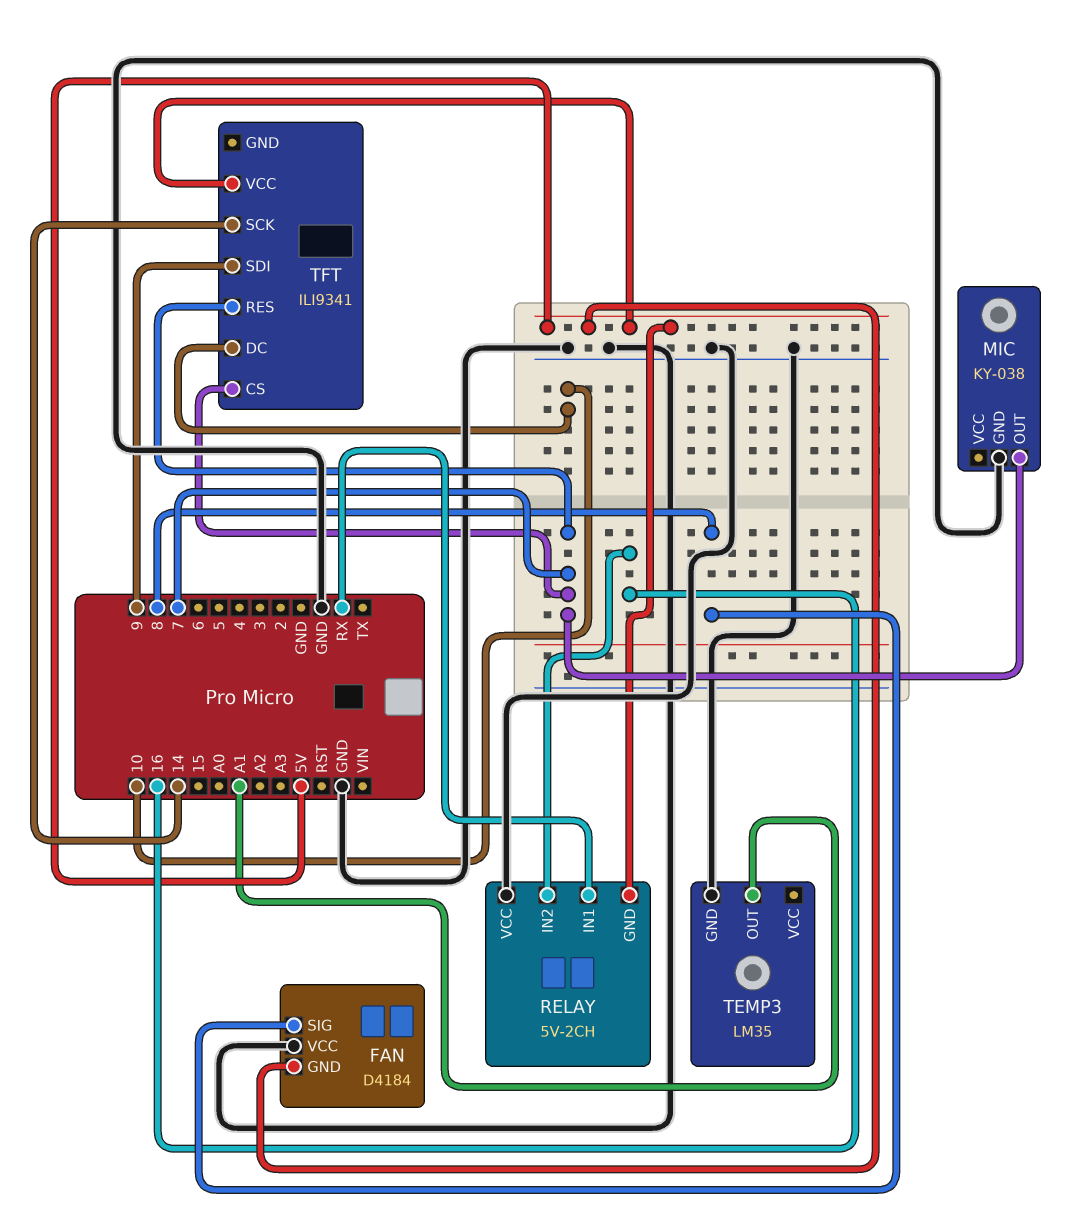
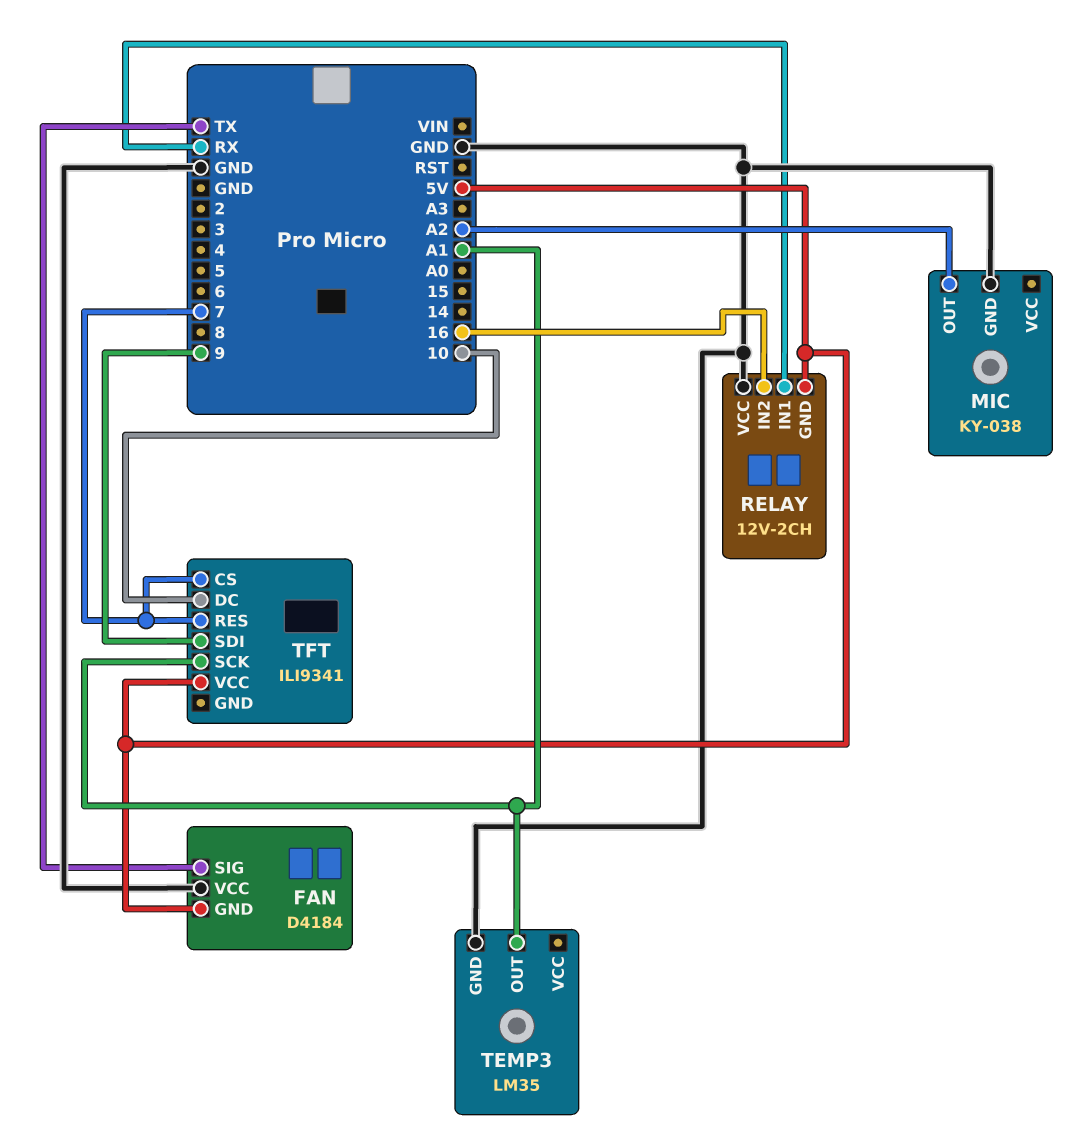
FAN pin SIG: 8 -> TX
MIC pin OUT: 7 -> A2
RELAY: 5V-2CH -> 12V-2CH
TFT pin SCK: 14 -> A1

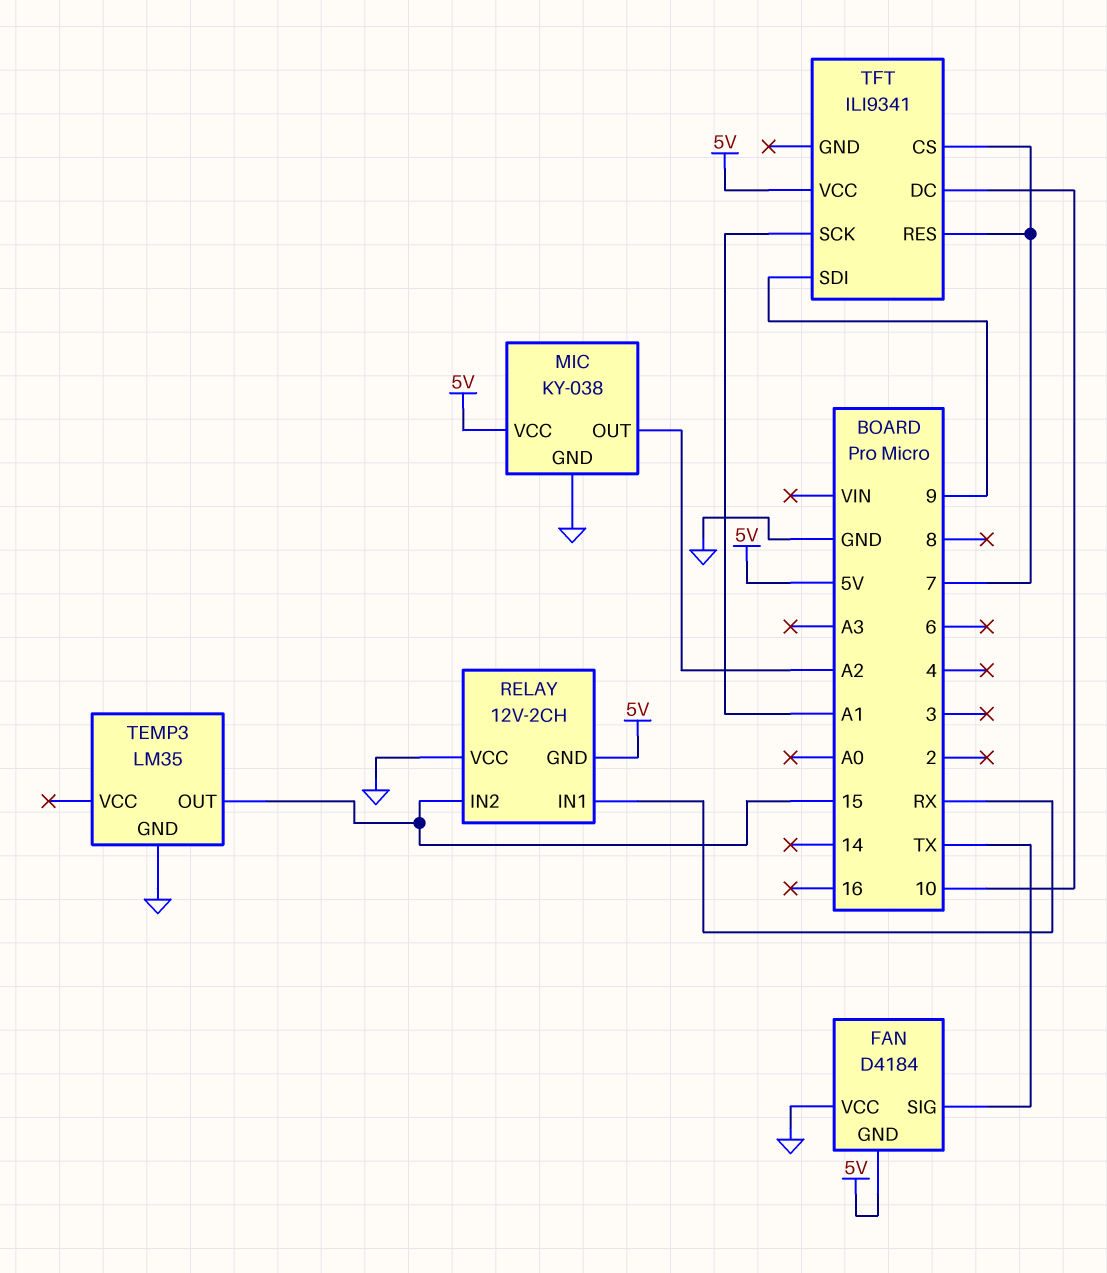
MIC pin VCC: none -> 5V
RELAY pin IN2: 16 -> 15
TEMP3 pin OUT: A1 -> 15

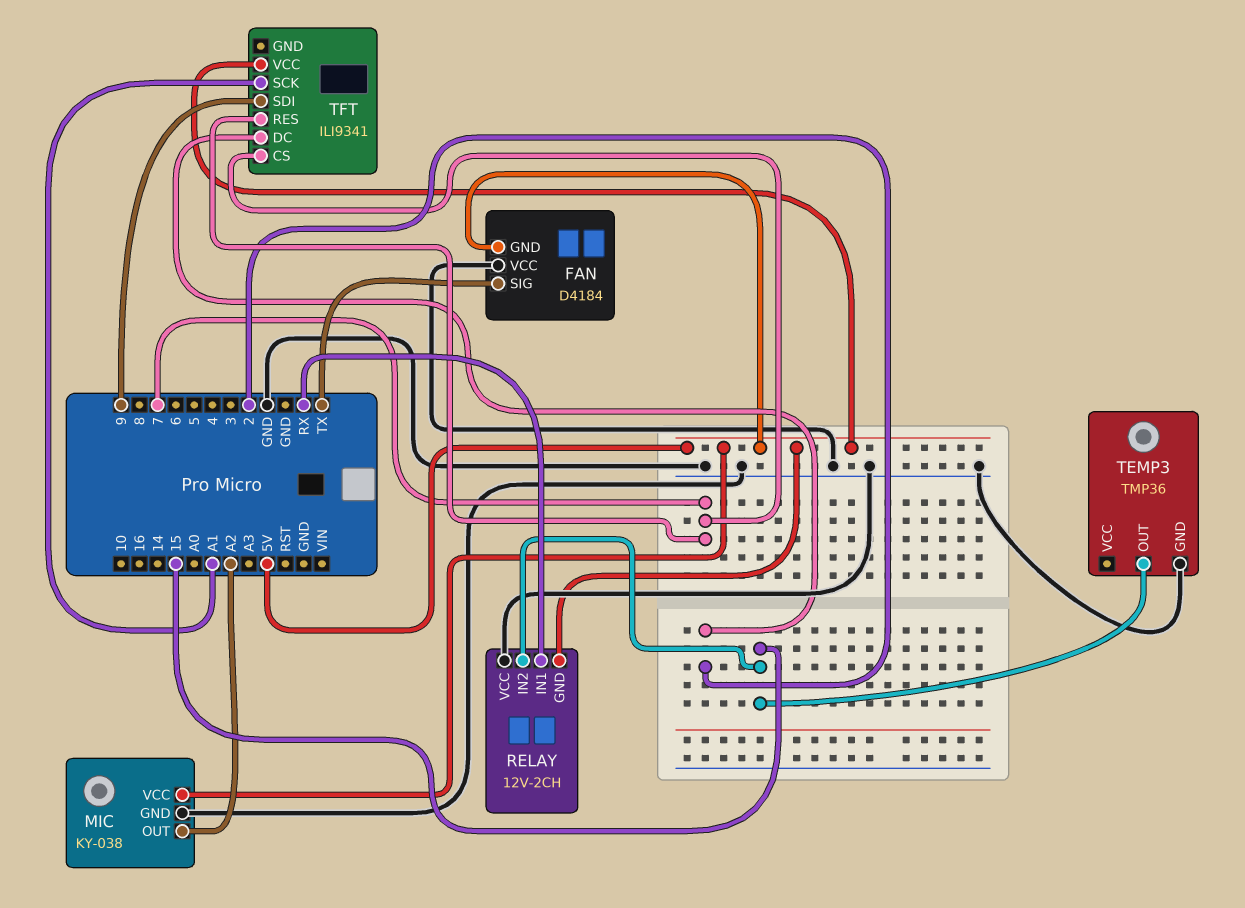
TEMP3: LM35 -> TMP36
TFT pin DC: 10 -> 2

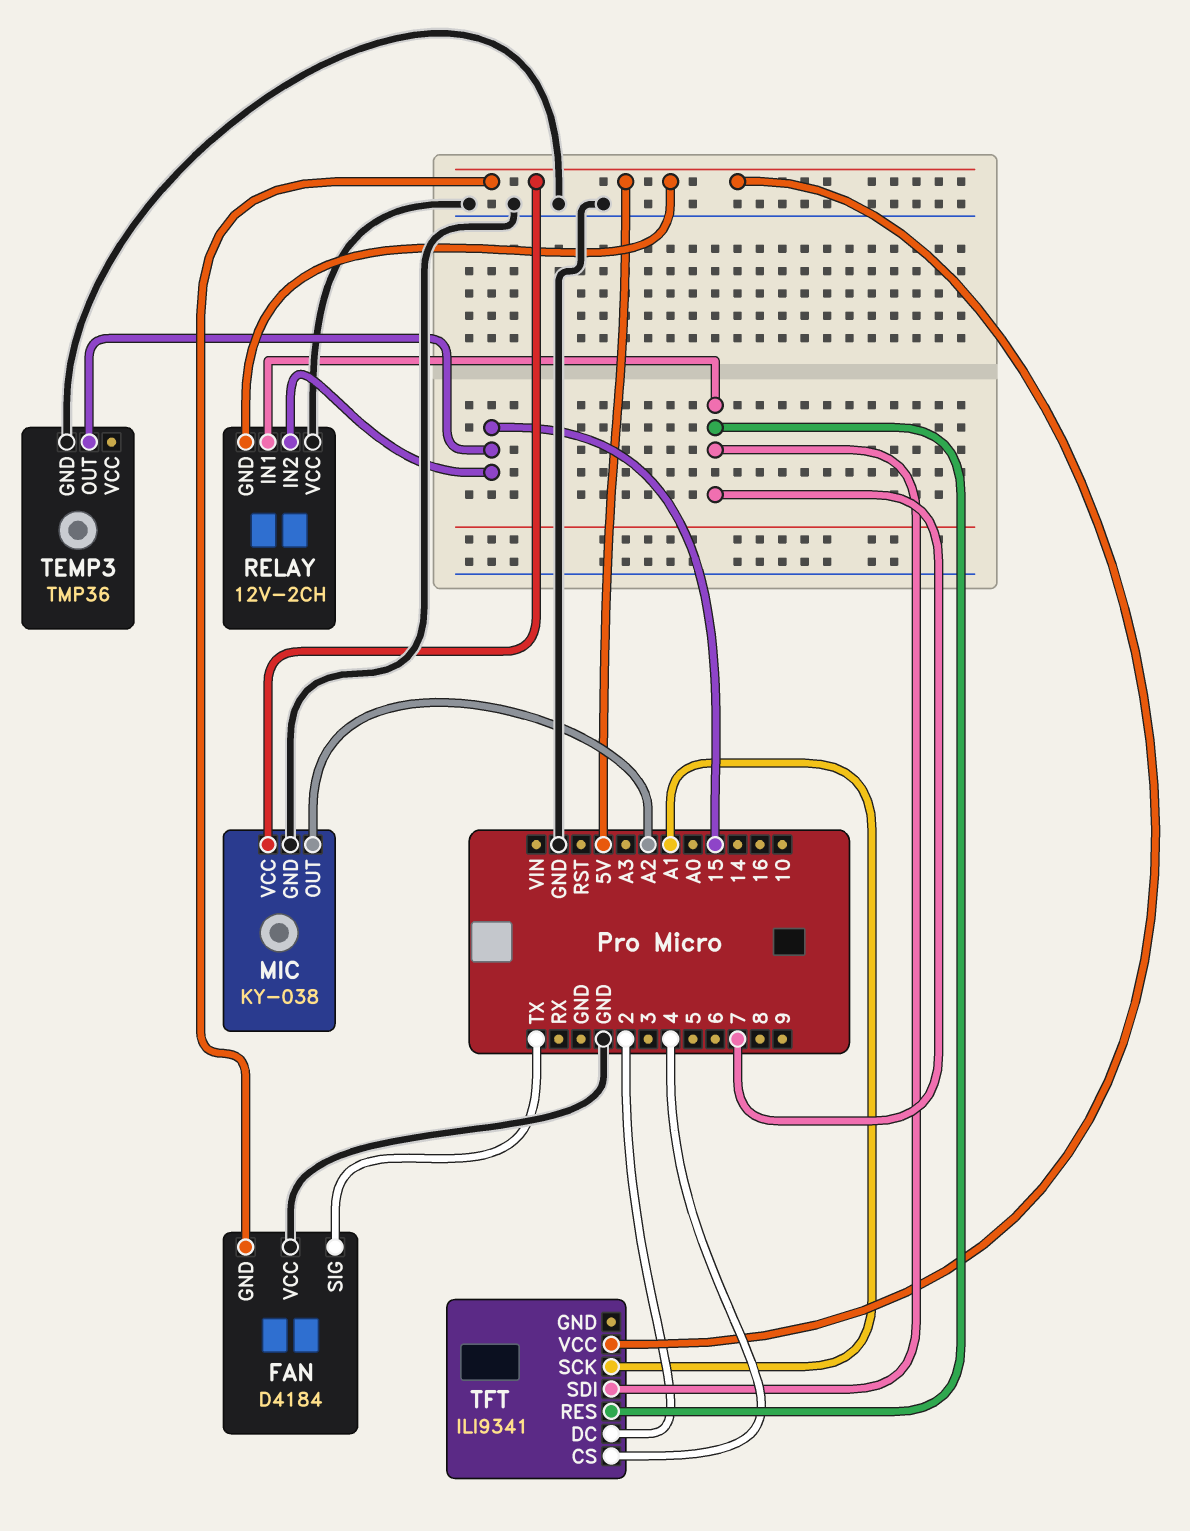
RELAY pin IN1: RX -> 7
TFT pin CS: 7 -> 4
TFT pin SDI: 9 -> 7

